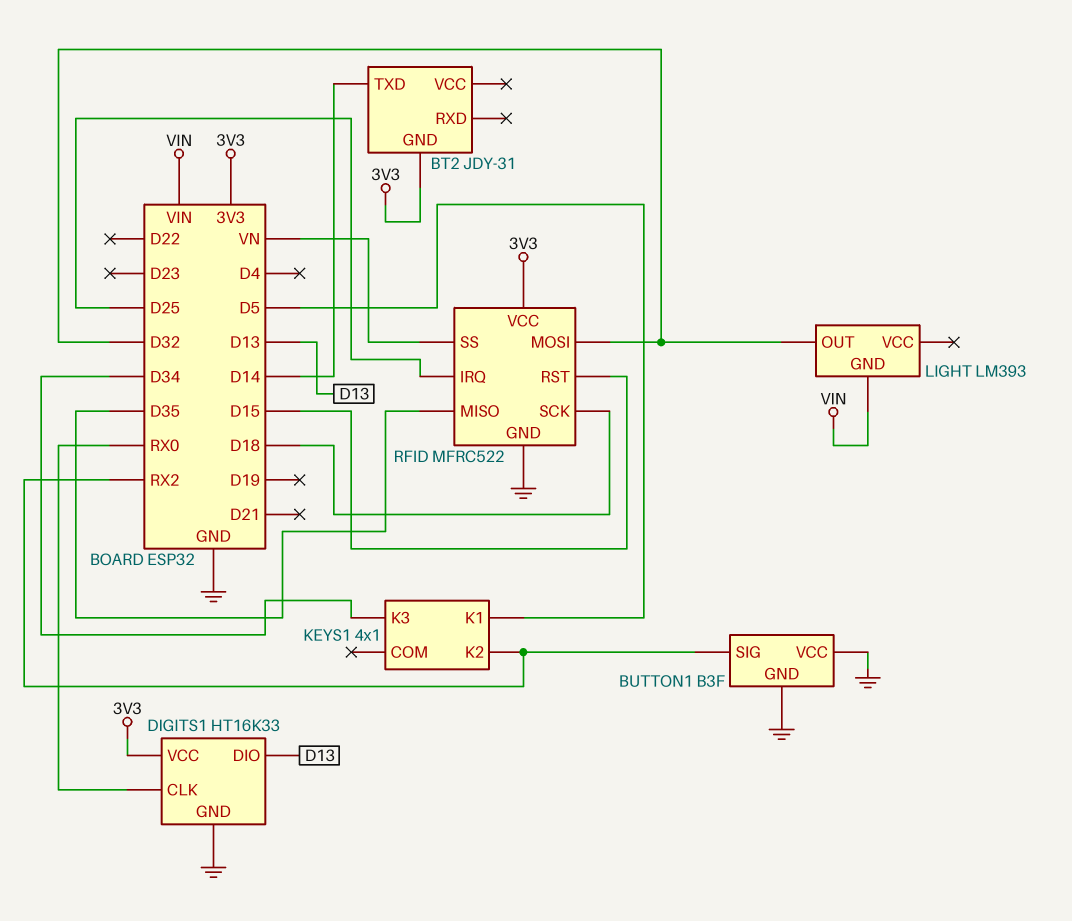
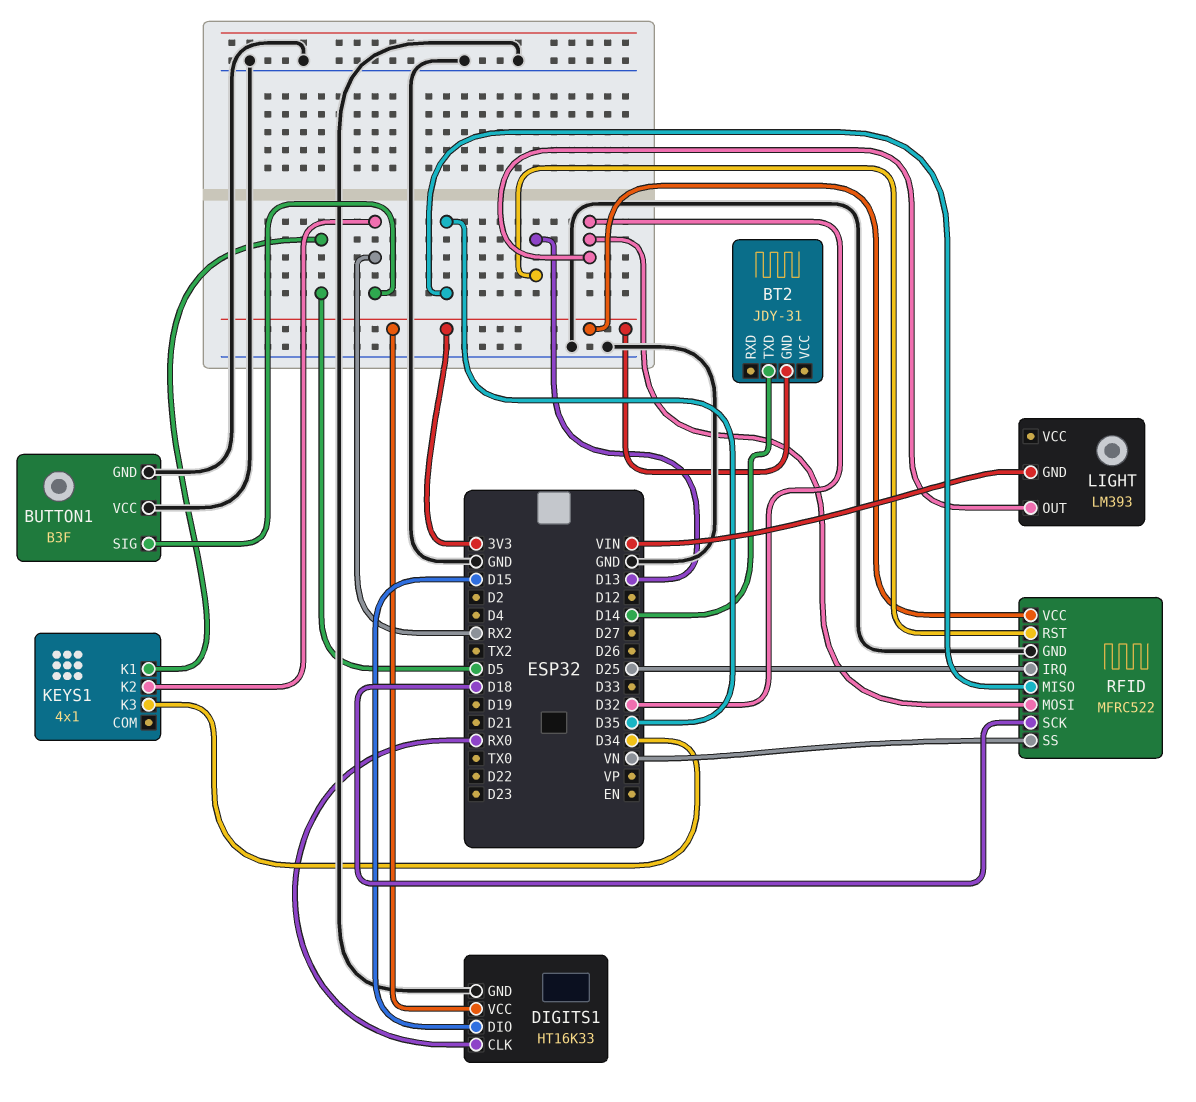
DIGITS1 pin DIO: D13 -> D15
RFID pin RST: D15 -> D13

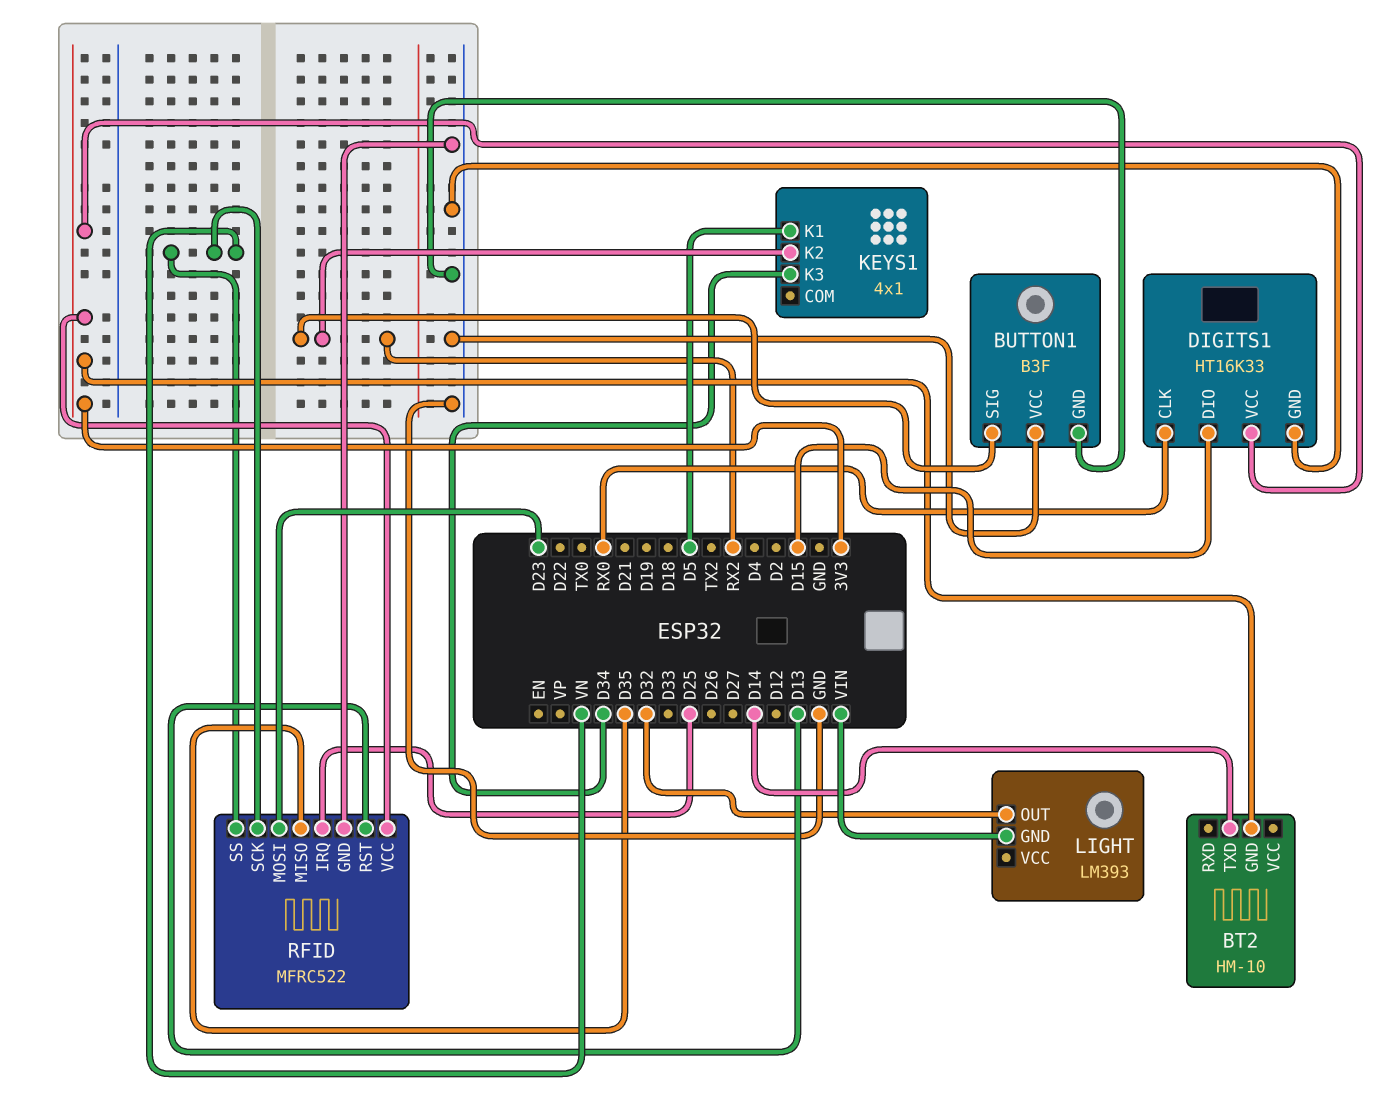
BT2: JDY-31 -> HM-10
RFID pin MOSI: D32 -> D23
RFID pin SCK: D18 -> VN

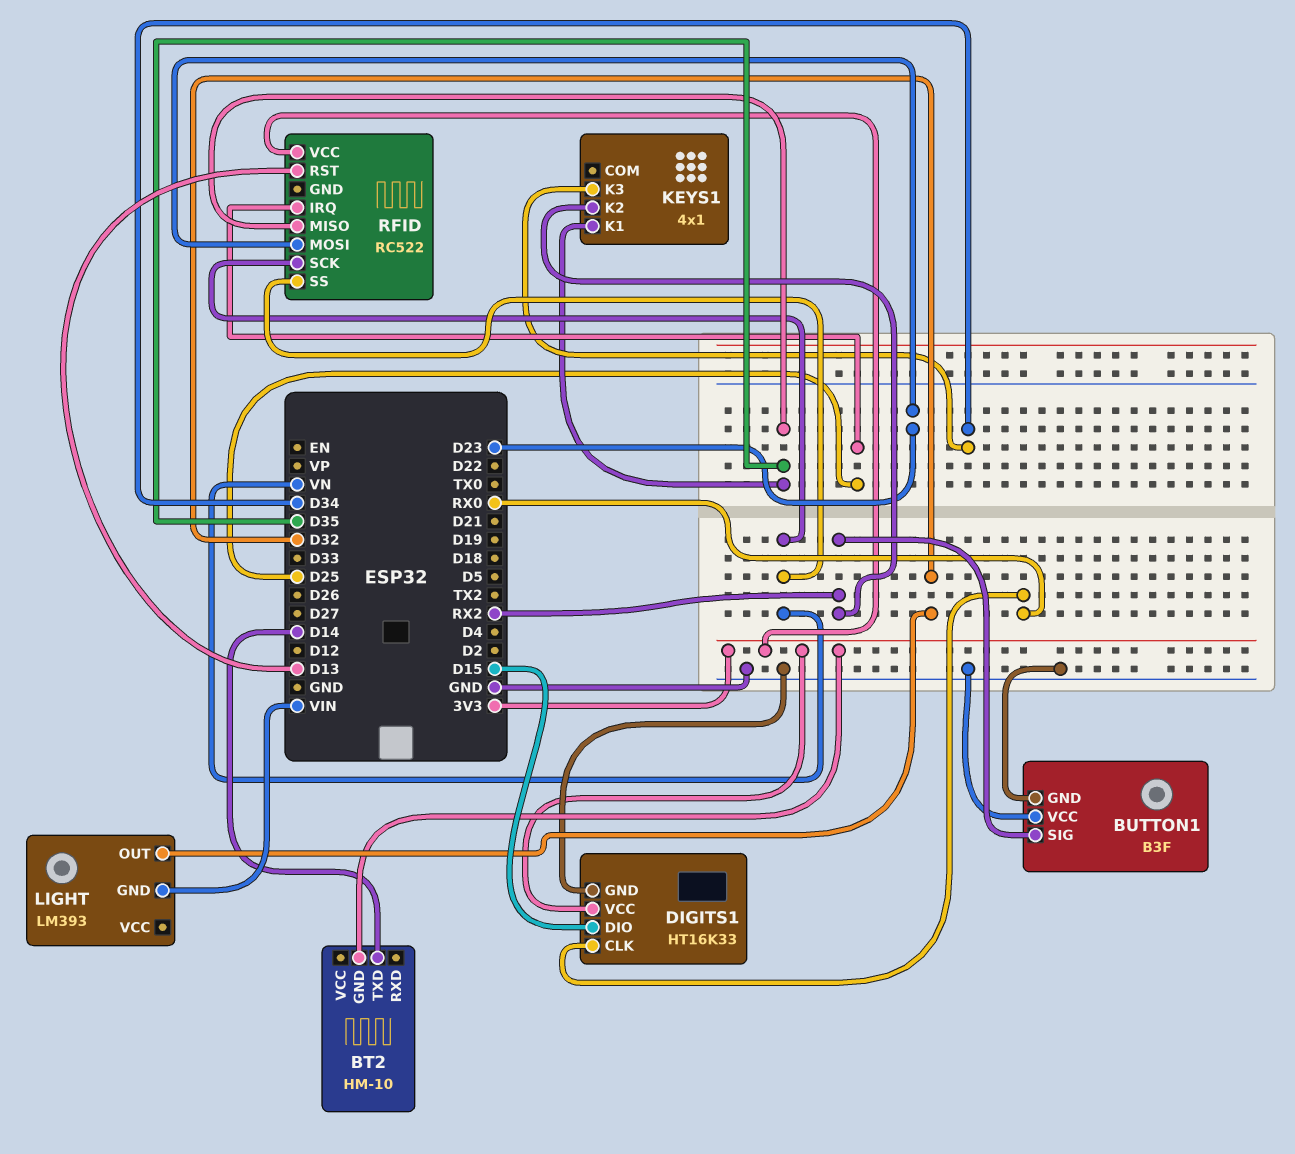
KEYS1 pin K1: D5 -> D35
RFID: MFRC522 -> RC522
RFID pin GND: GND -> none

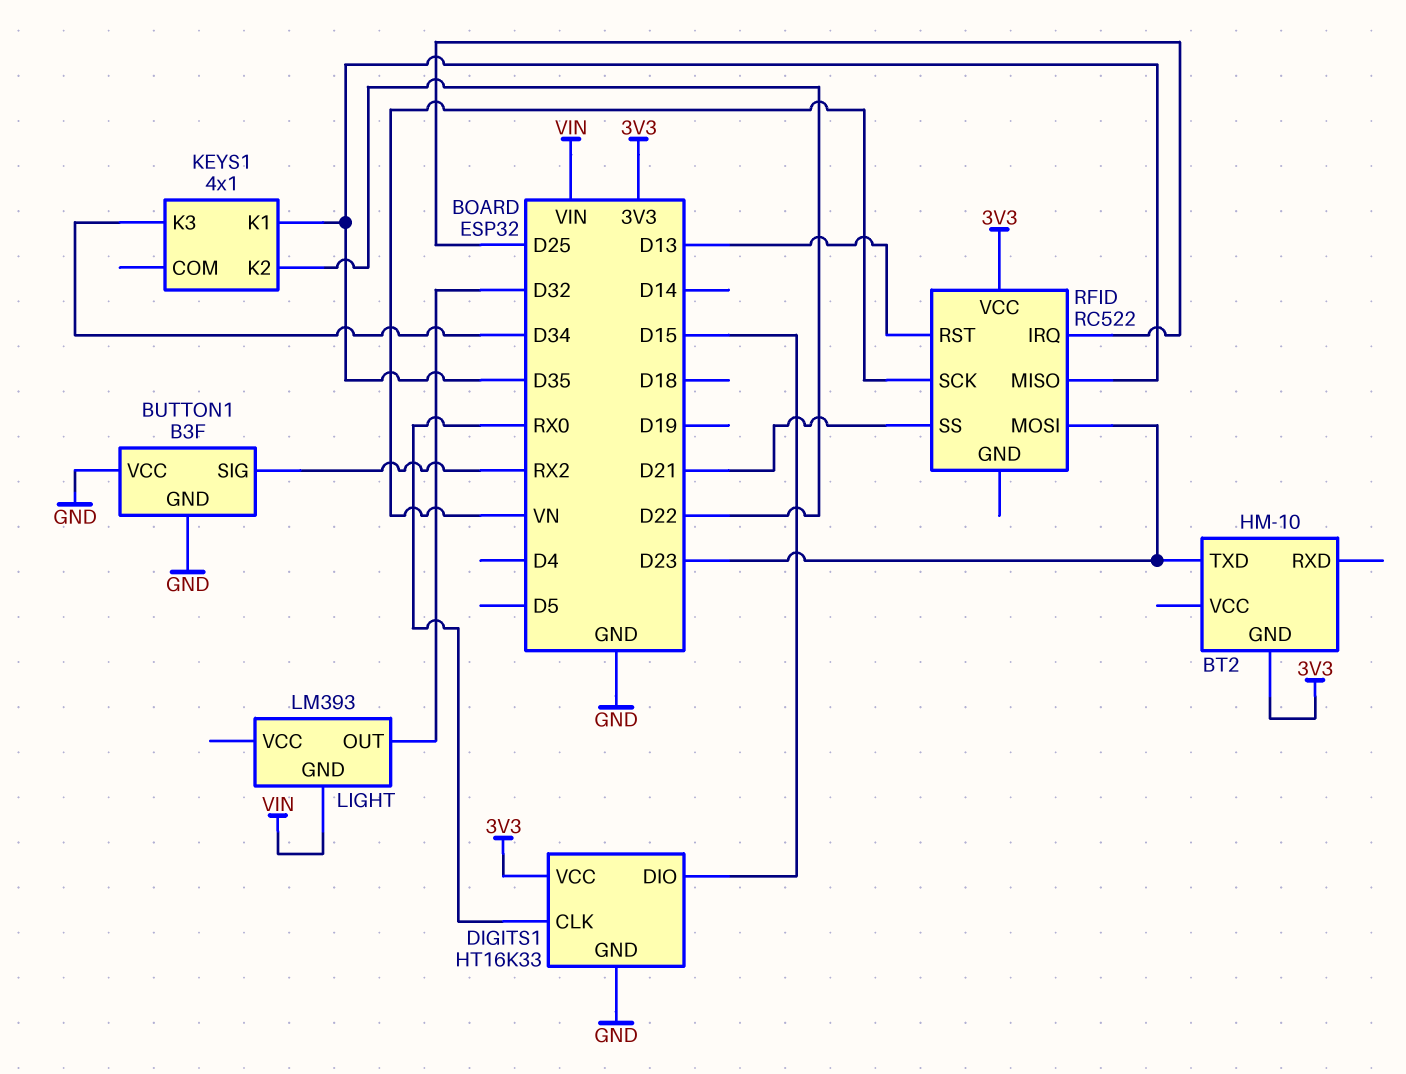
BT2 pin TXD: D14 -> D23
KEYS1 pin K2: RX2 -> D22
RFID pin SS: VN -> D21

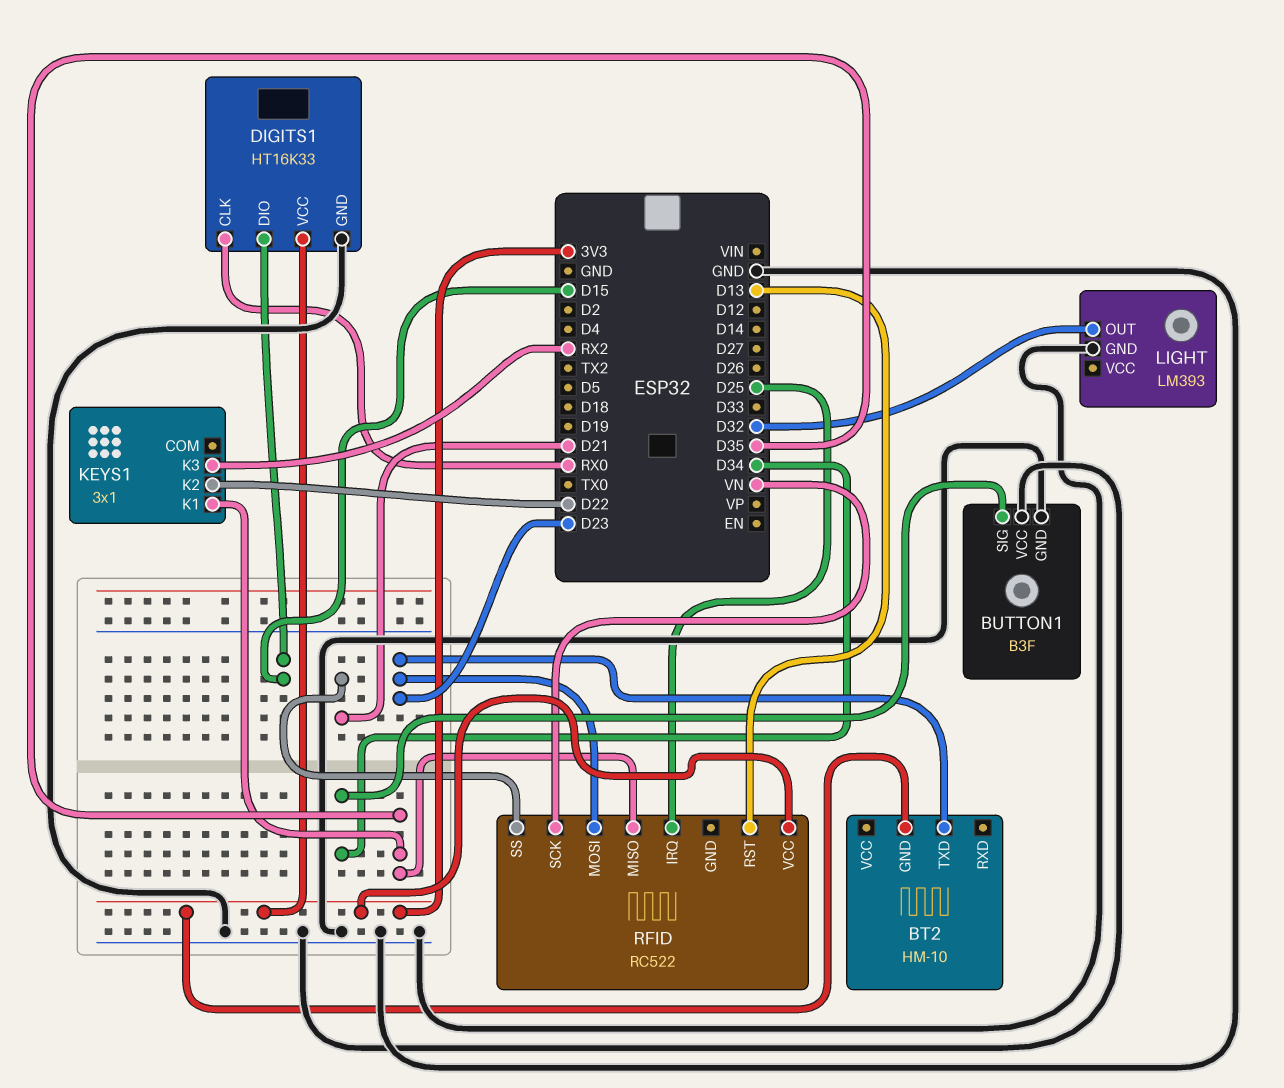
BUTTON1 pin SIG: RX2 -> D34
KEYS1: 4x1 -> 3x1
KEYS1 pin K3: D34 -> RX2
LIGHT pin GND: VIN -> GND

